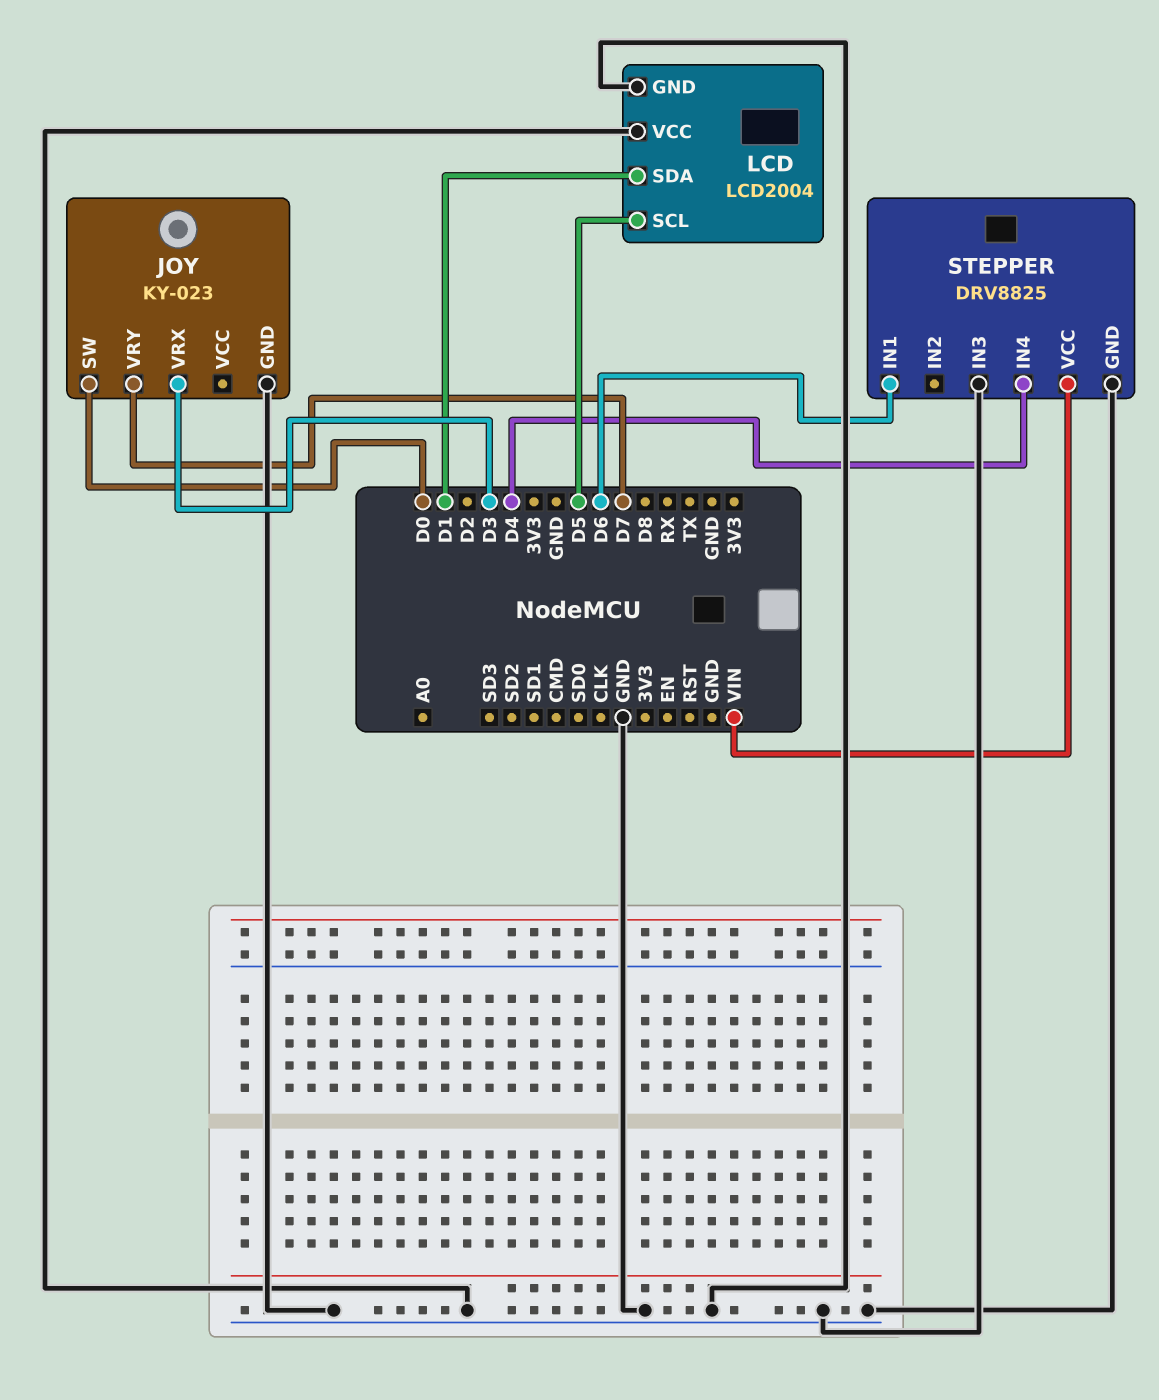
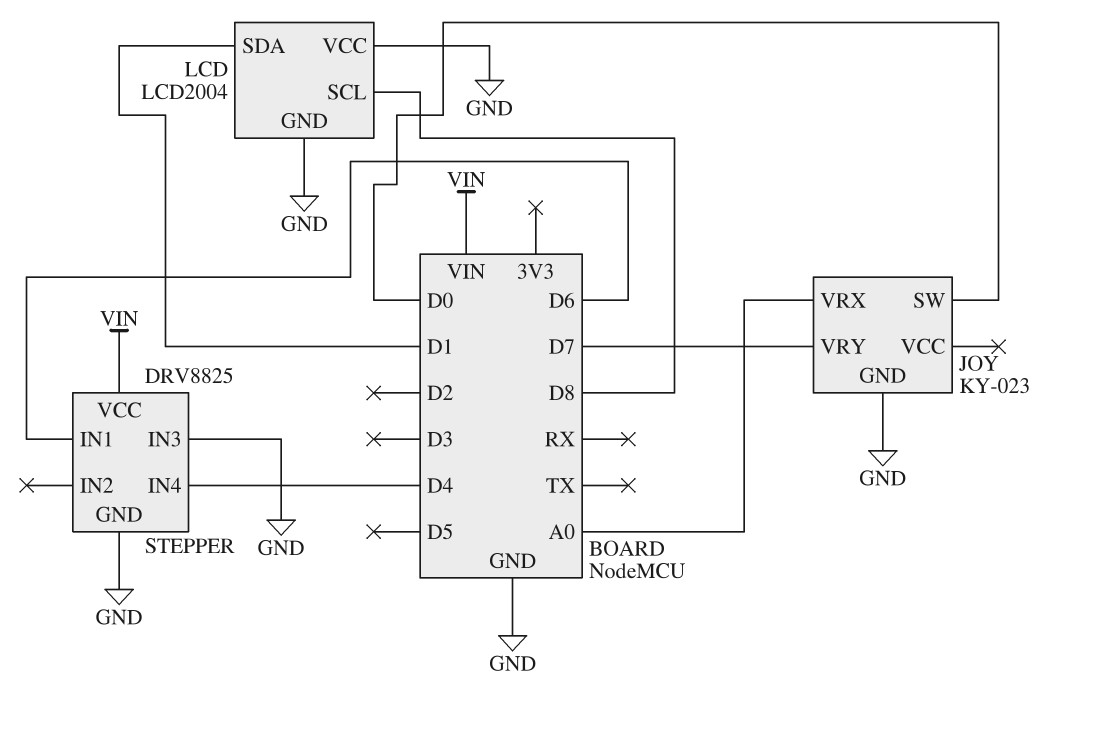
JOY pin VRX: D3 -> A0
LCD pin SCL: D5 -> D8

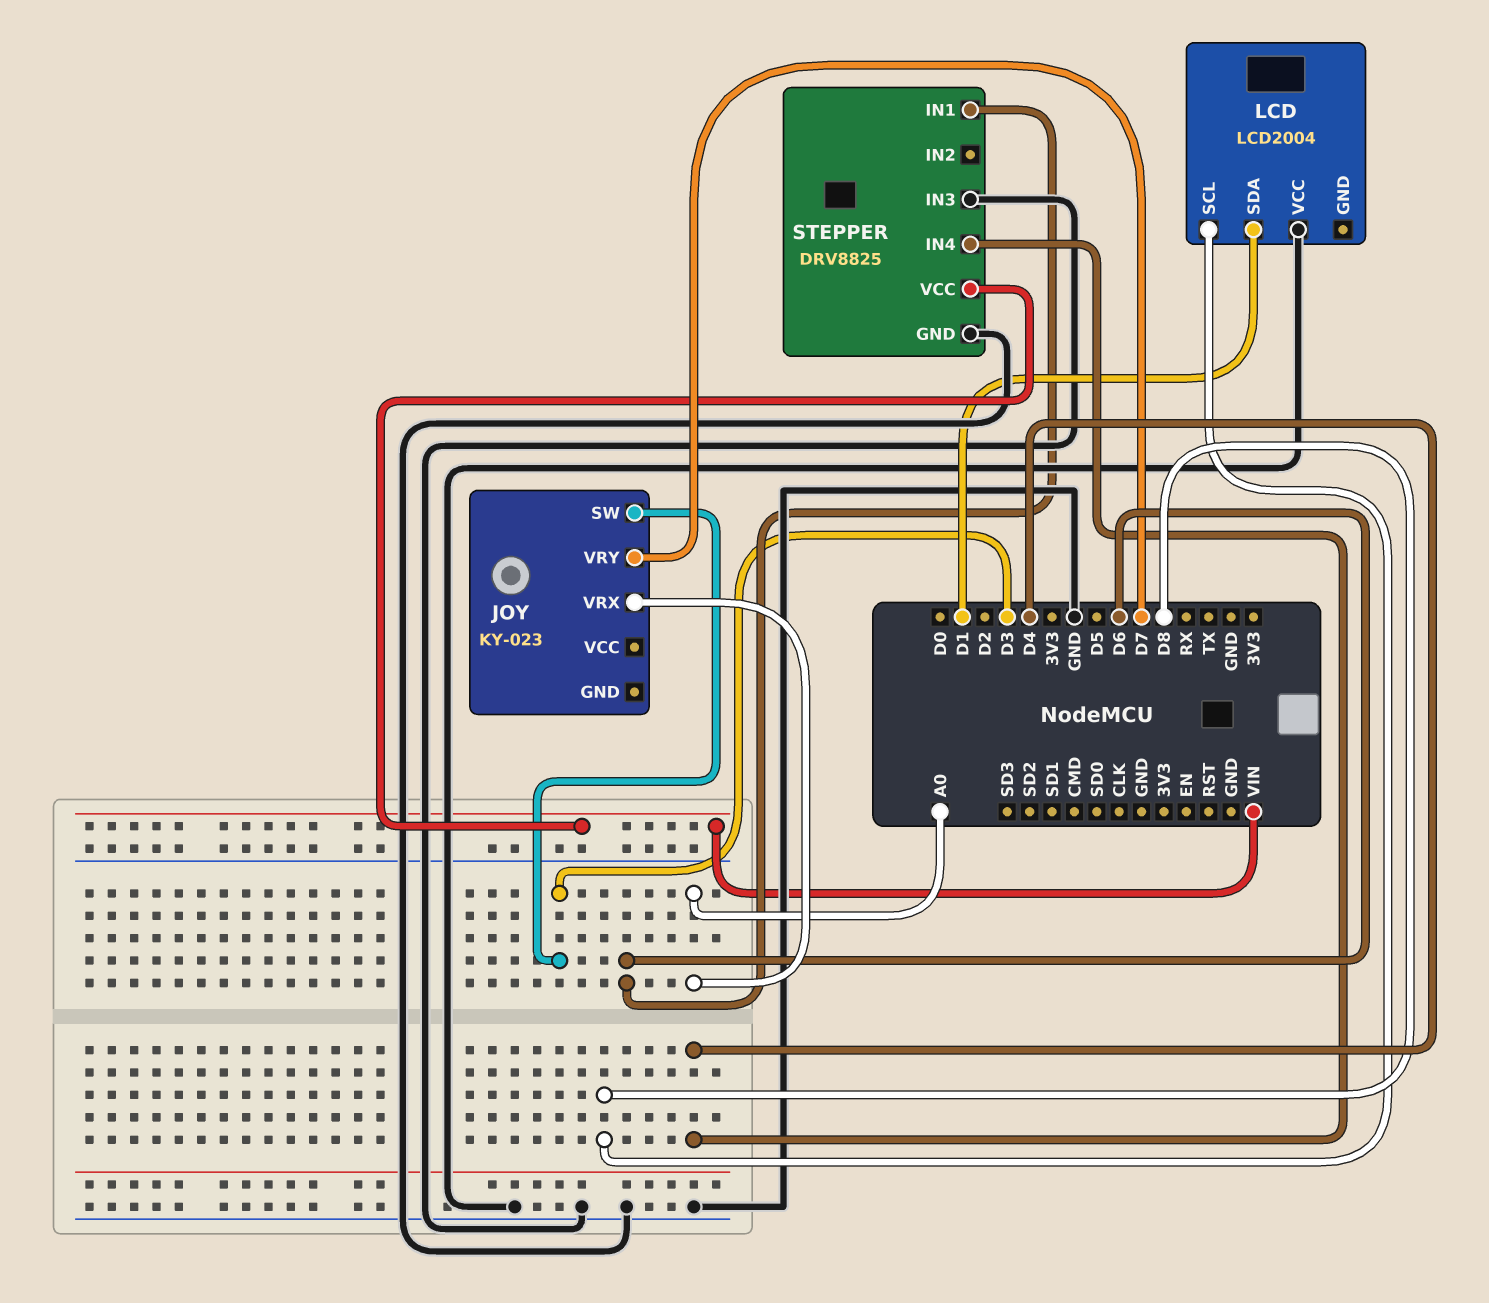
JOY pin GND: GND -> none
JOY pin SW: D0 -> D3
LCD pin GND: GND -> none

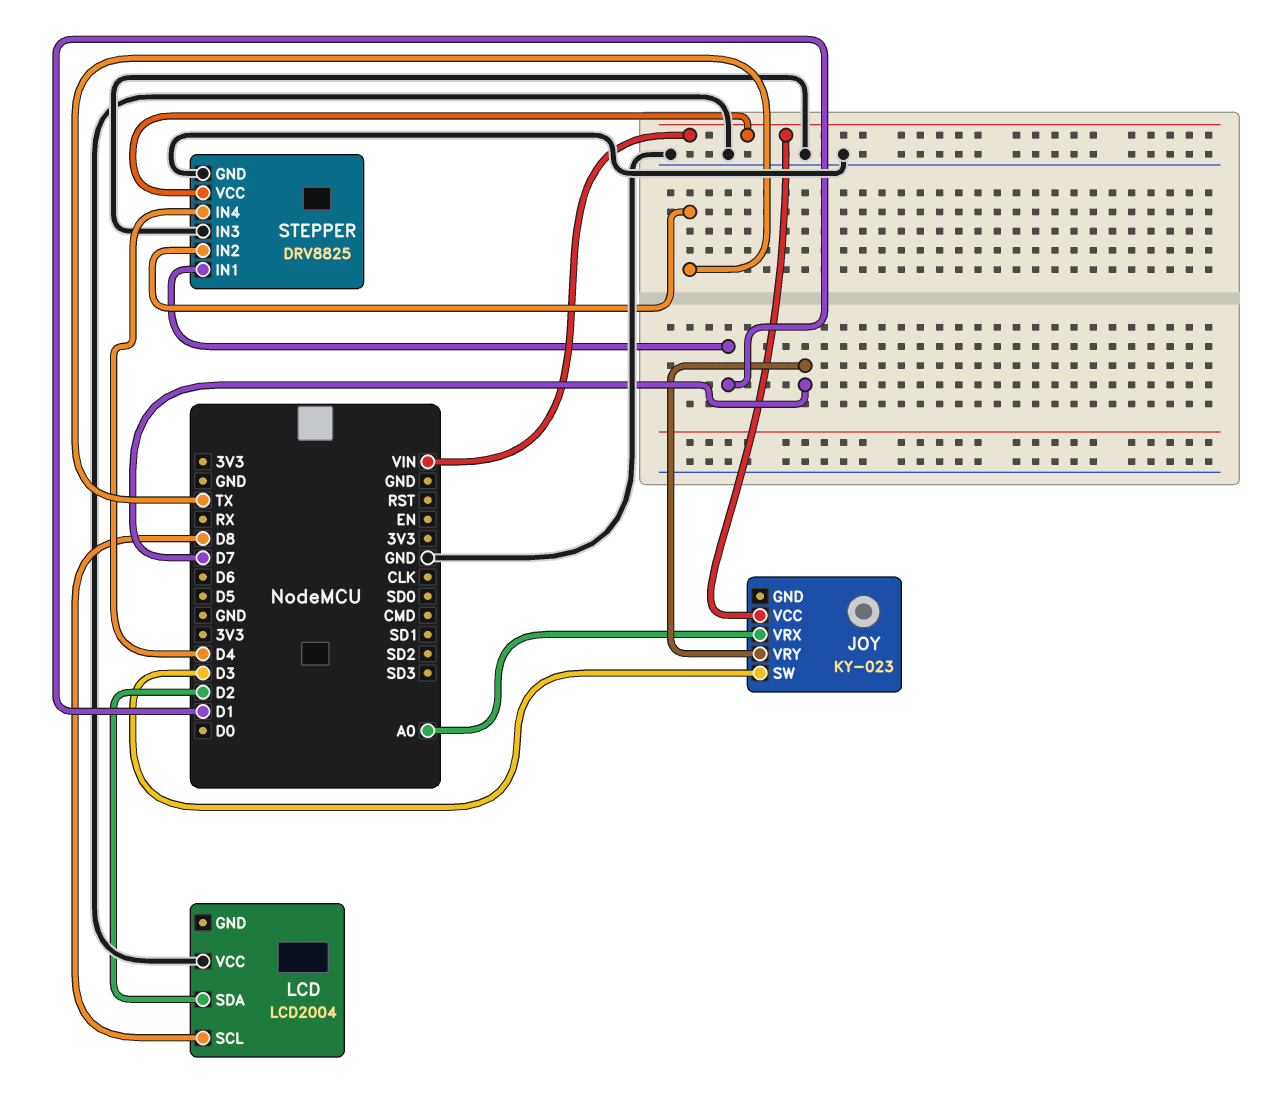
JOY pin VCC: none -> VIN
LCD pin SDA: D1 -> D2
STEPPER pin IN1: D6 -> D1
STEPPER pin IN2: none -> TX

